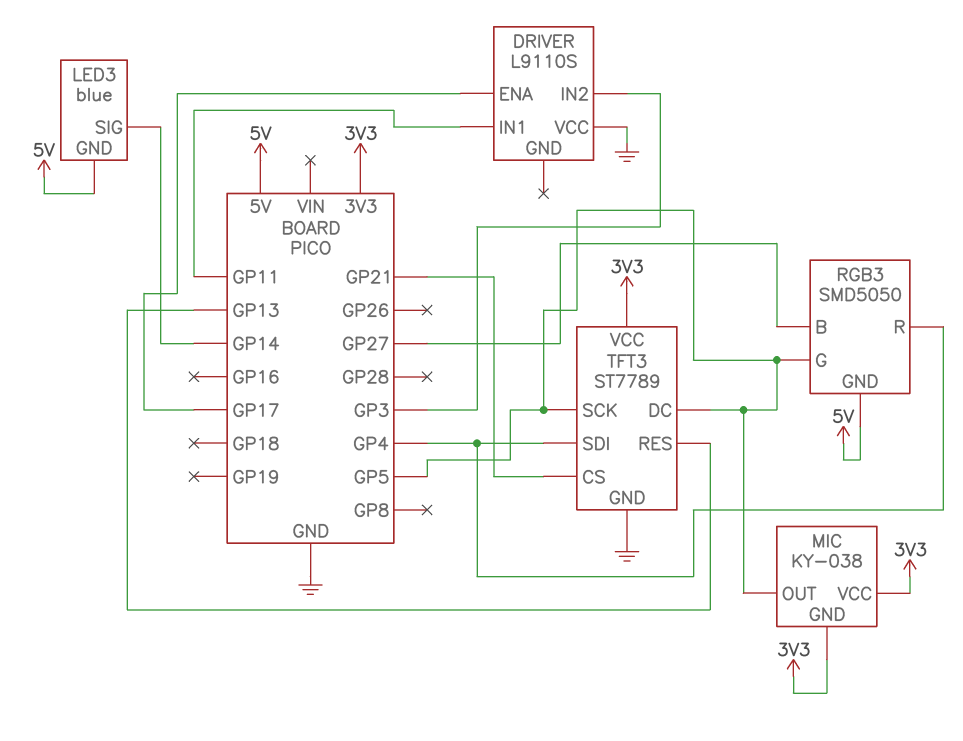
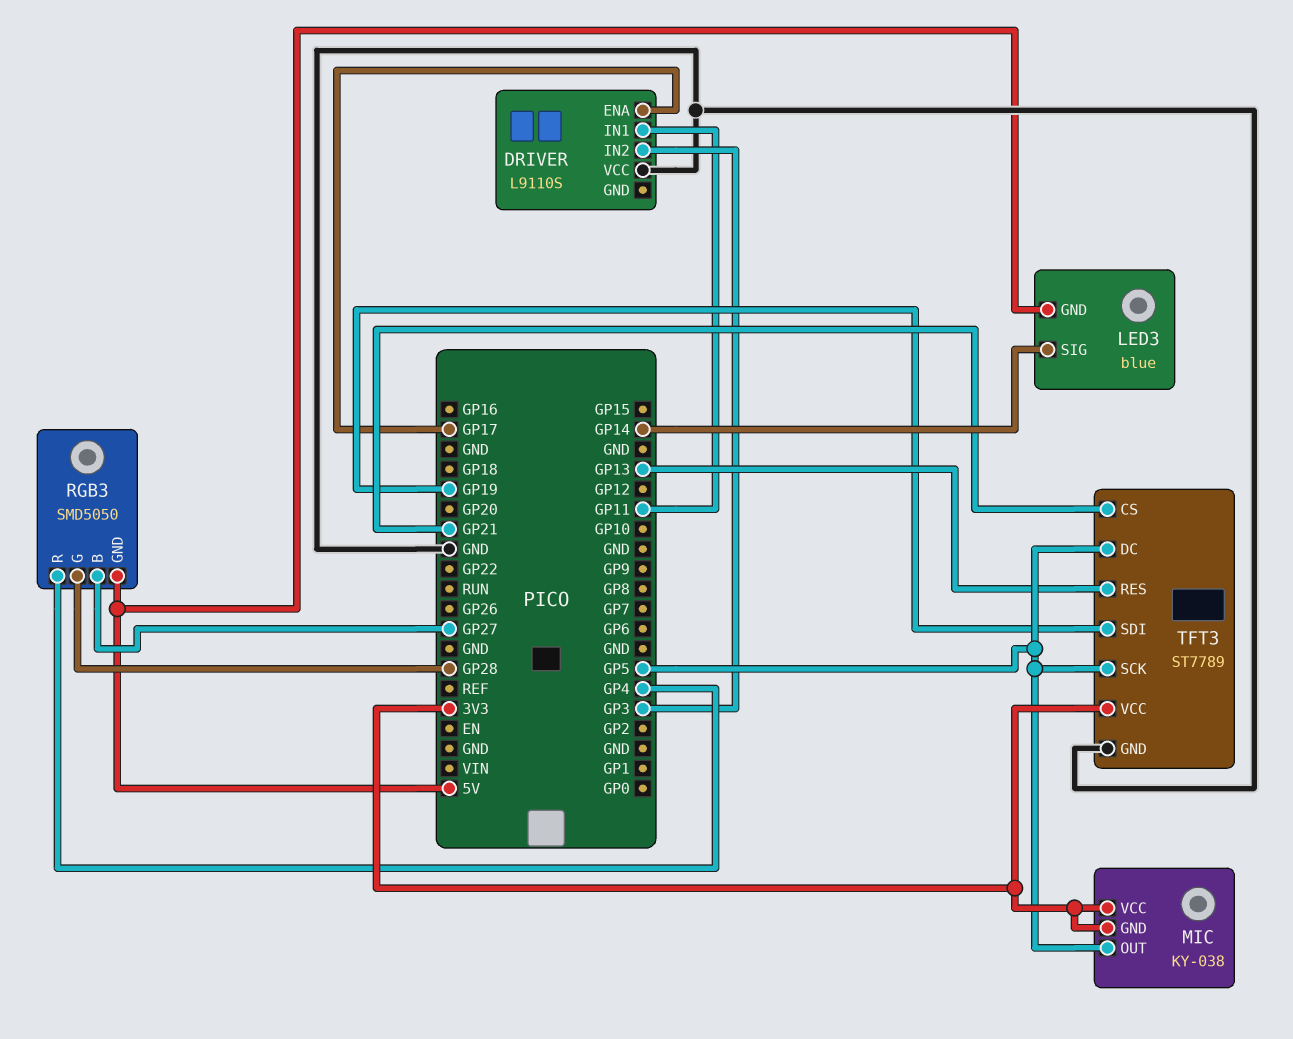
RGB3 pin G: GP5 -> GP28
TFT3 pin SDI: GP4 -> GP19

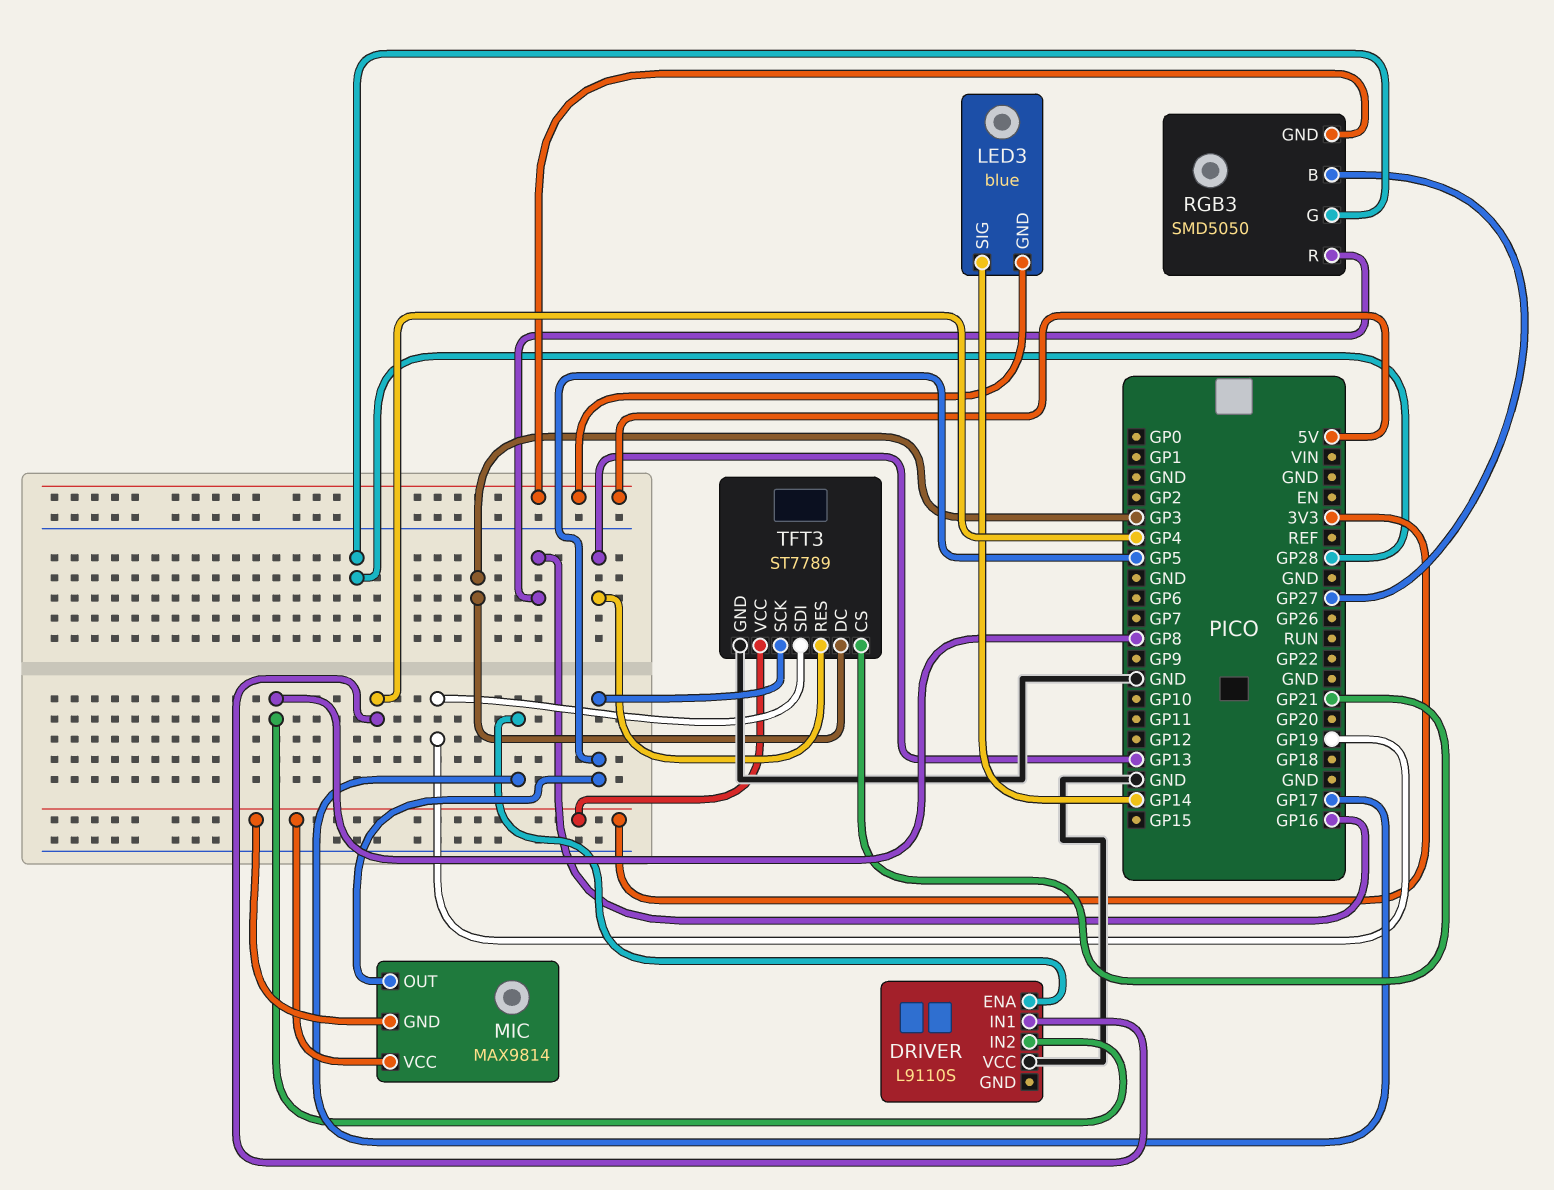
DRIVER pin IN1: GP11 -> GP4
DRIVER pin IN2: GP3 -> GP8
MIC: KY-038 -> MAX9814
RGB3 pin R: GP4 -> GP16
TFT3 pin DC: GP5 -> GP3

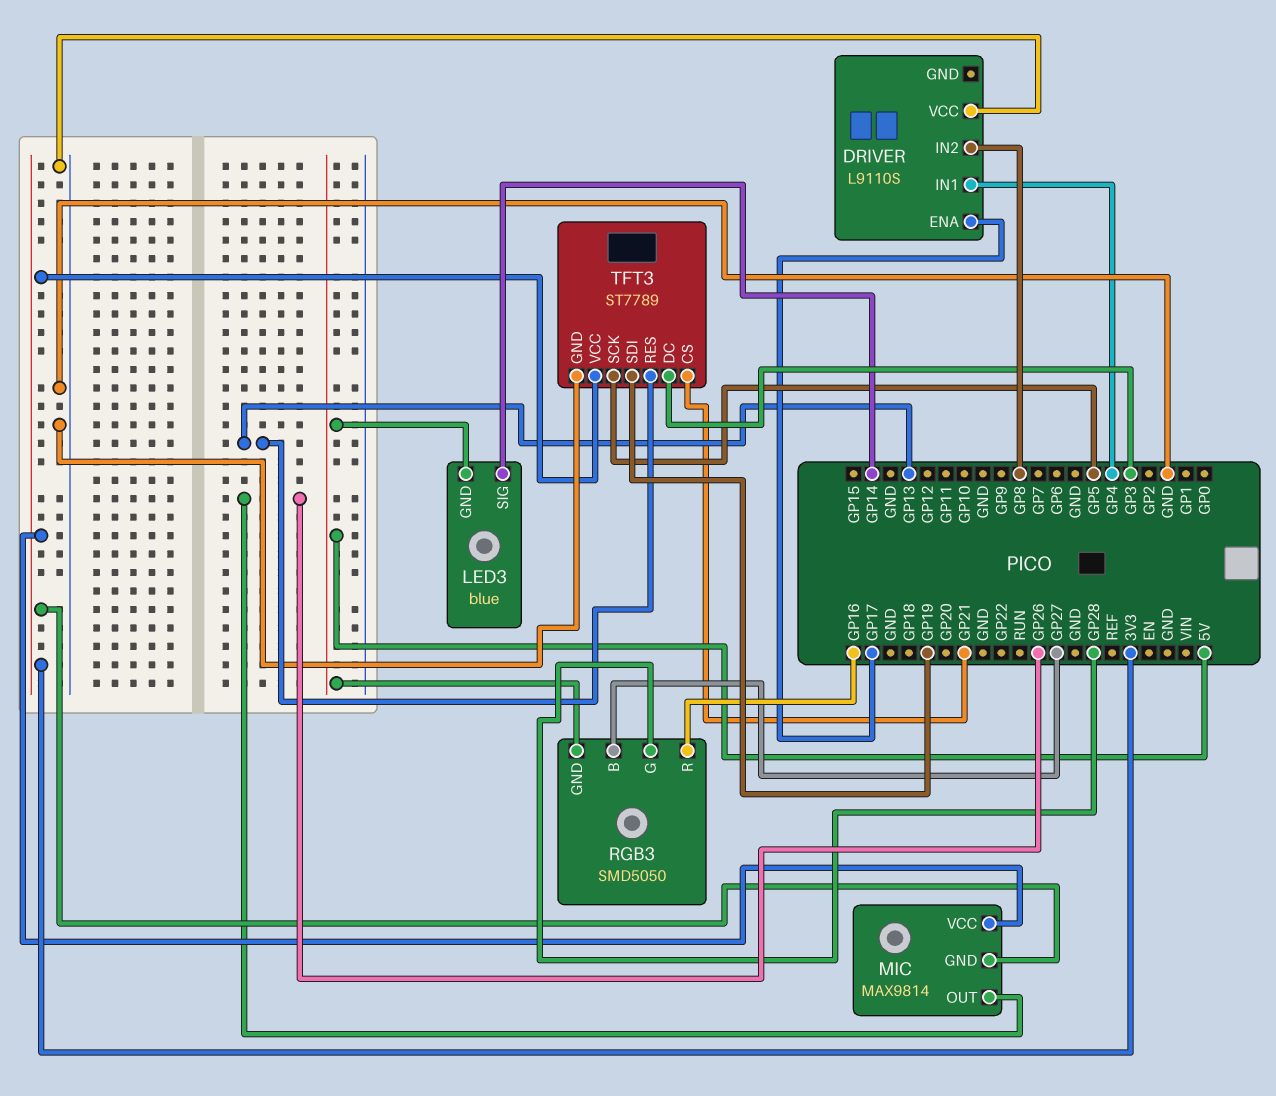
MIC pin OUT: GP5 -> GP26

